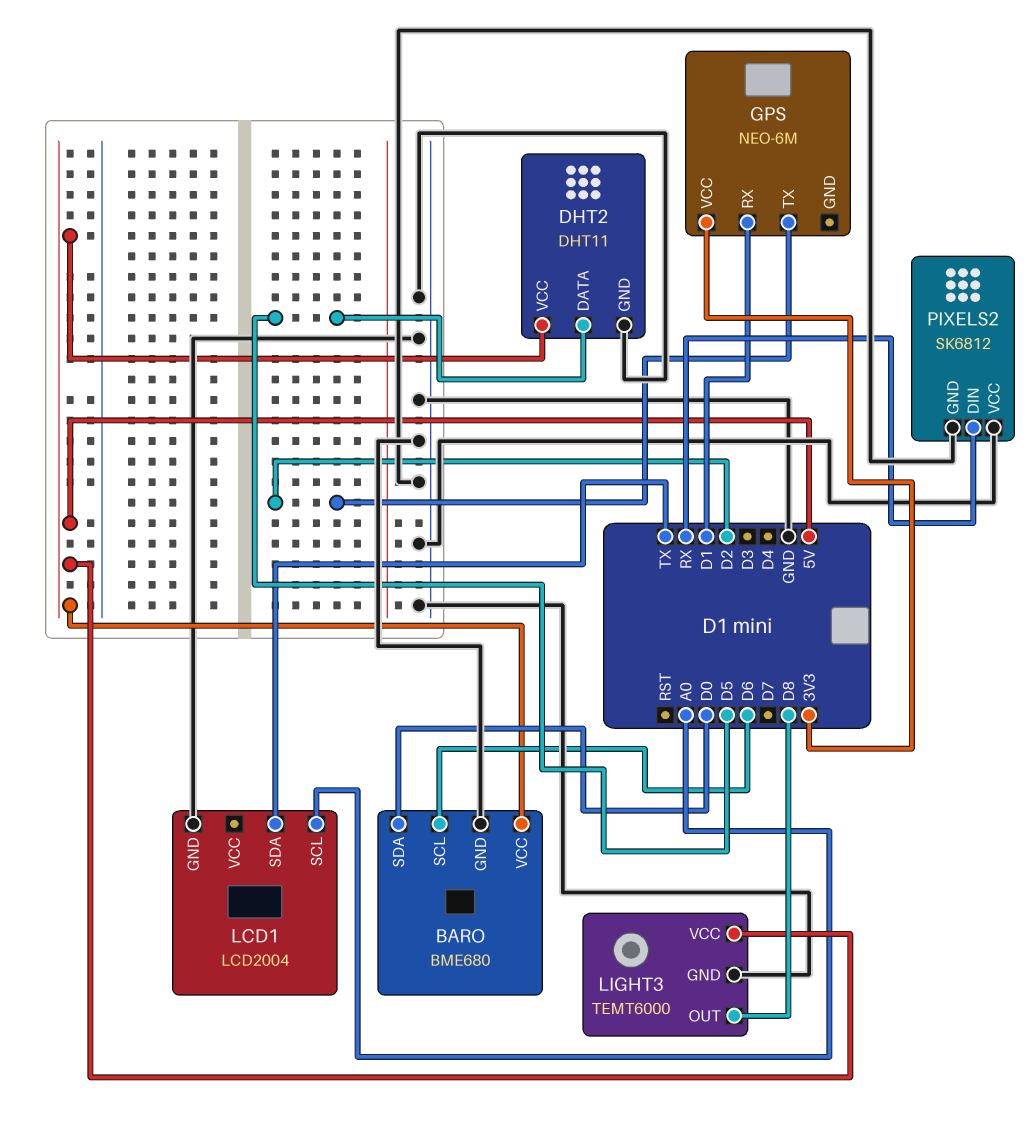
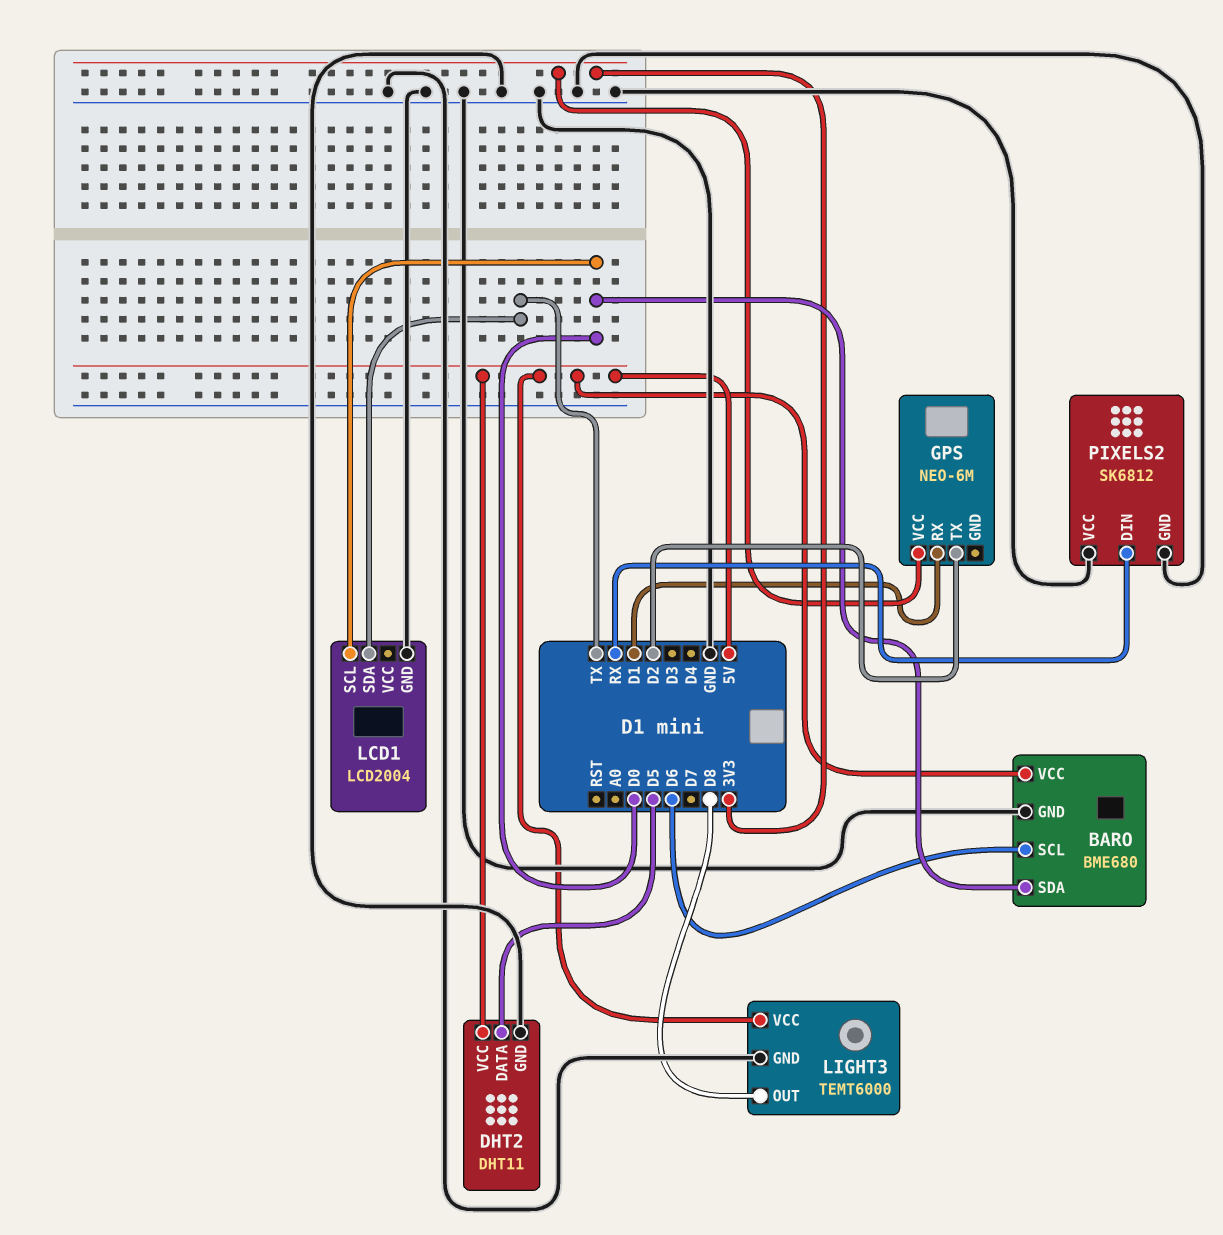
LCD1 pin SCL: A0 -> D0

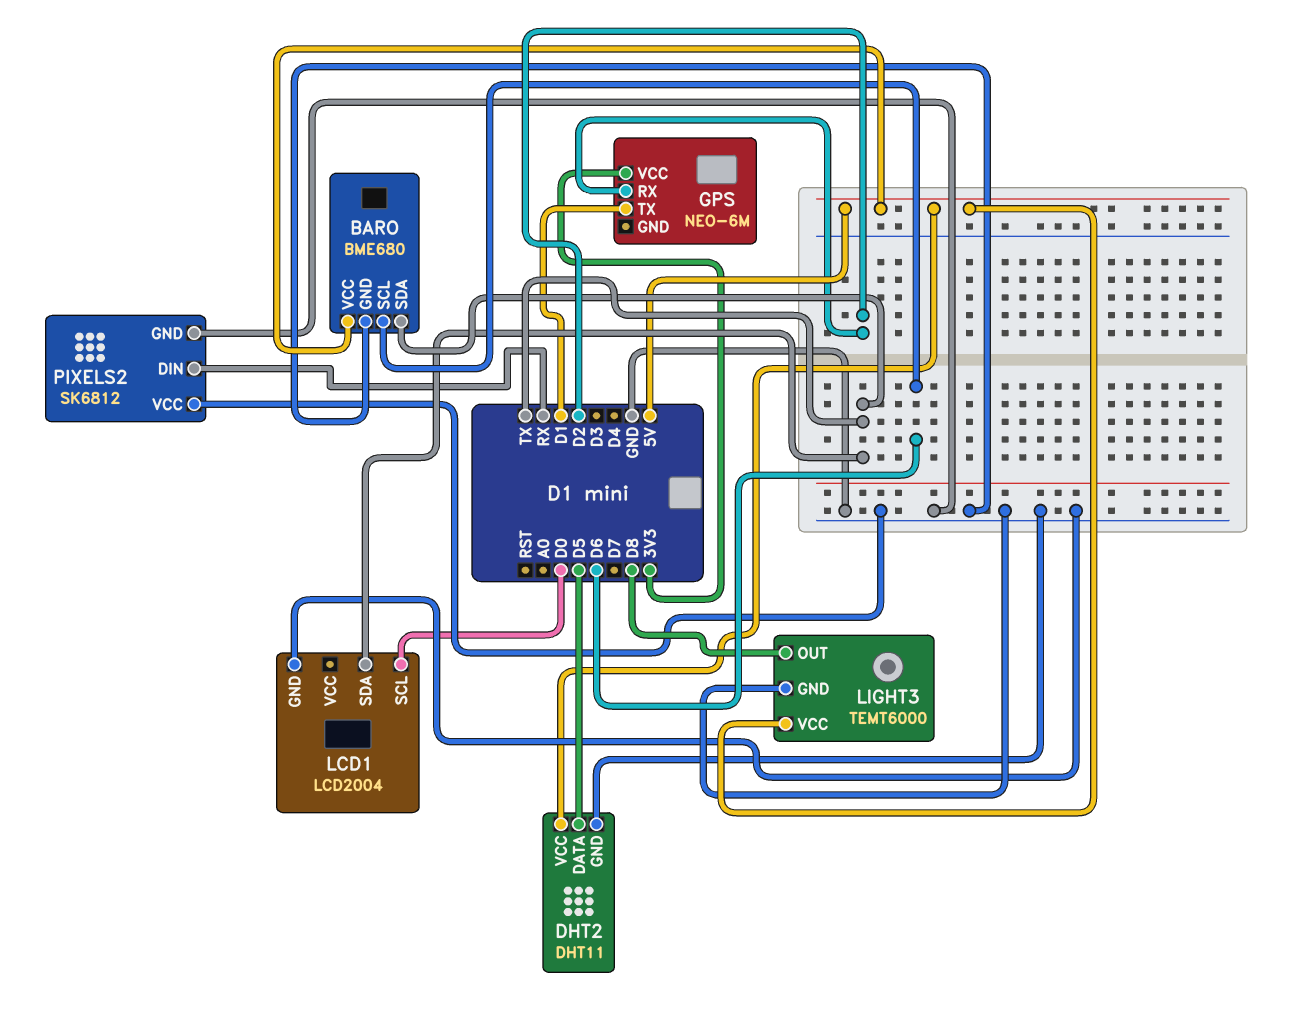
BARO pin SDA: D0 -> TX
GPS pin RX: D1 -> D2
GPS pin TX: D2 -> D1

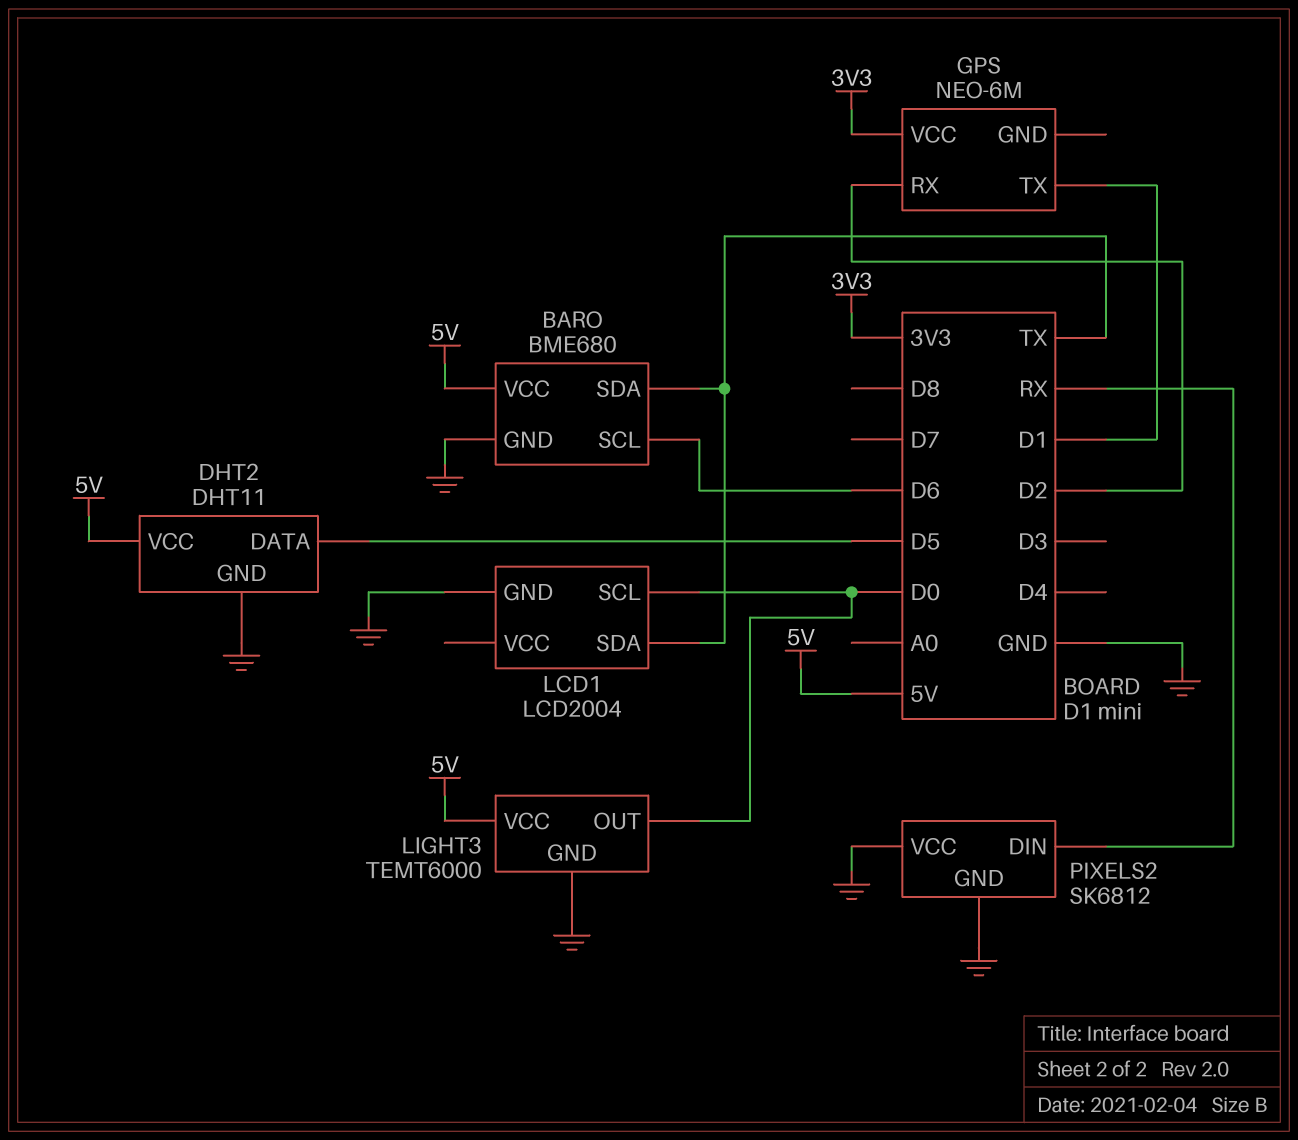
LIGHT3 pin OUT: D8 -> D0

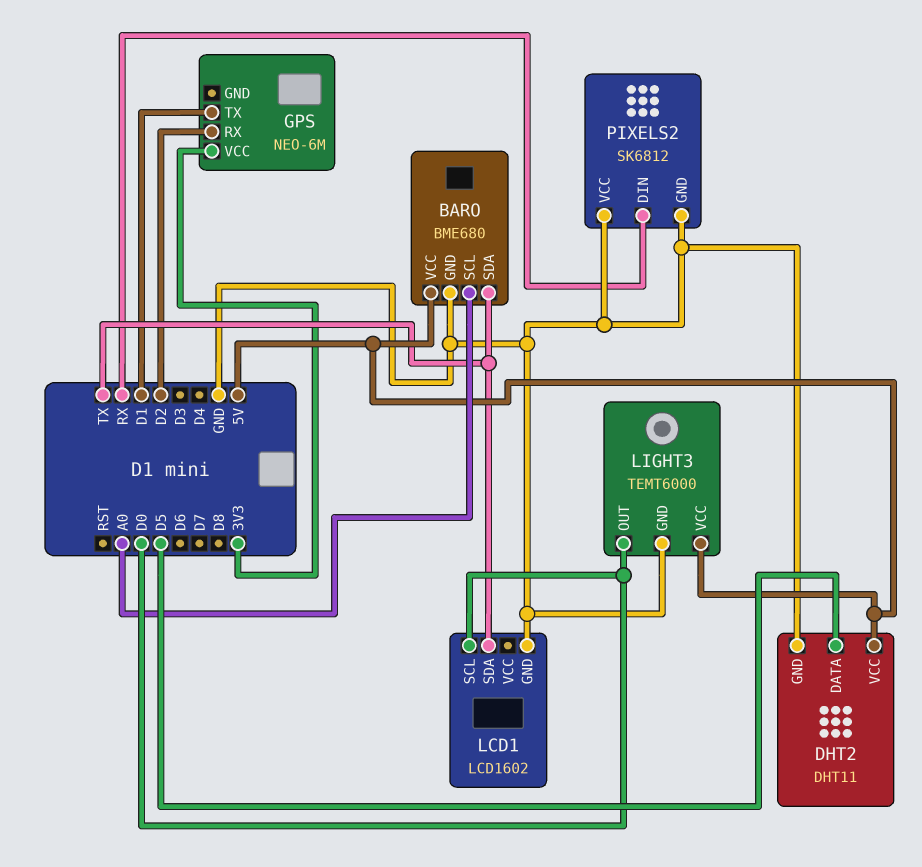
BARO pin SCL: D6 -> A0
LCD1: LCD2004 -> LCD1602

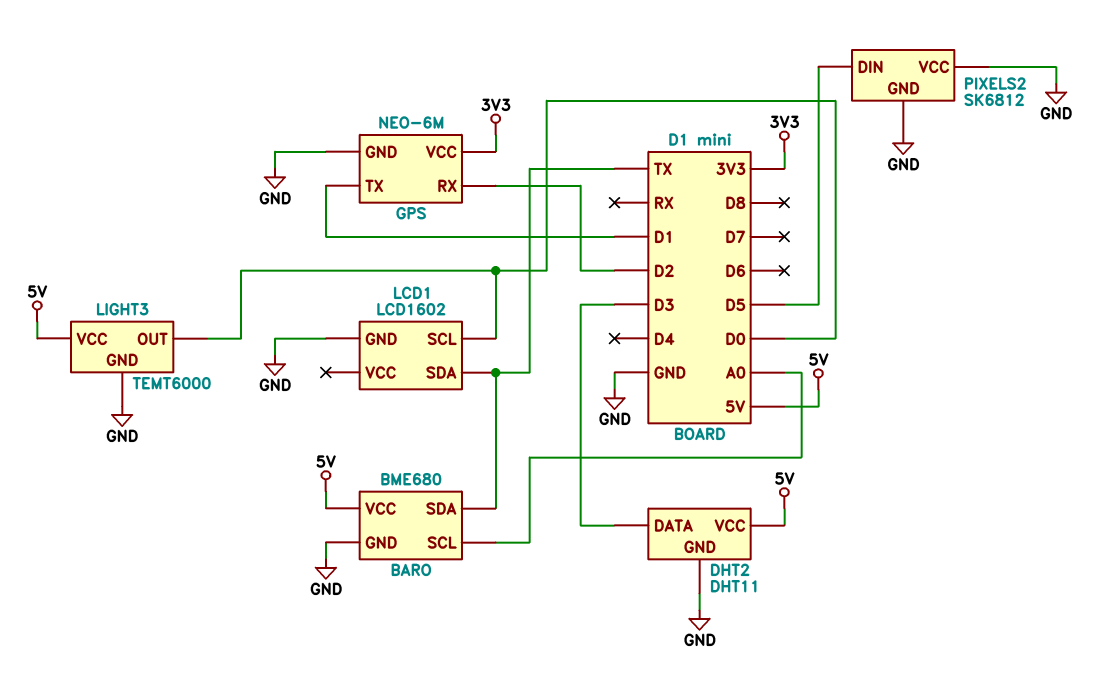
DHT2 pin DATA: D5 -> D3
GPS pin GND: none -> GND
PIXELS2 pin DIN: RX -> D5

